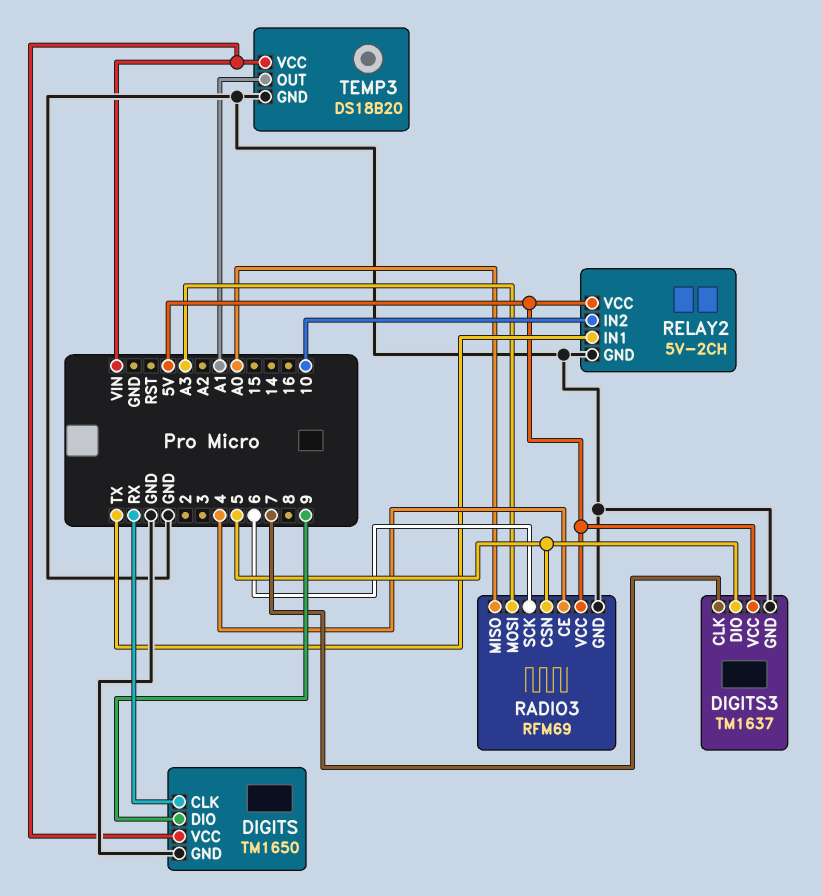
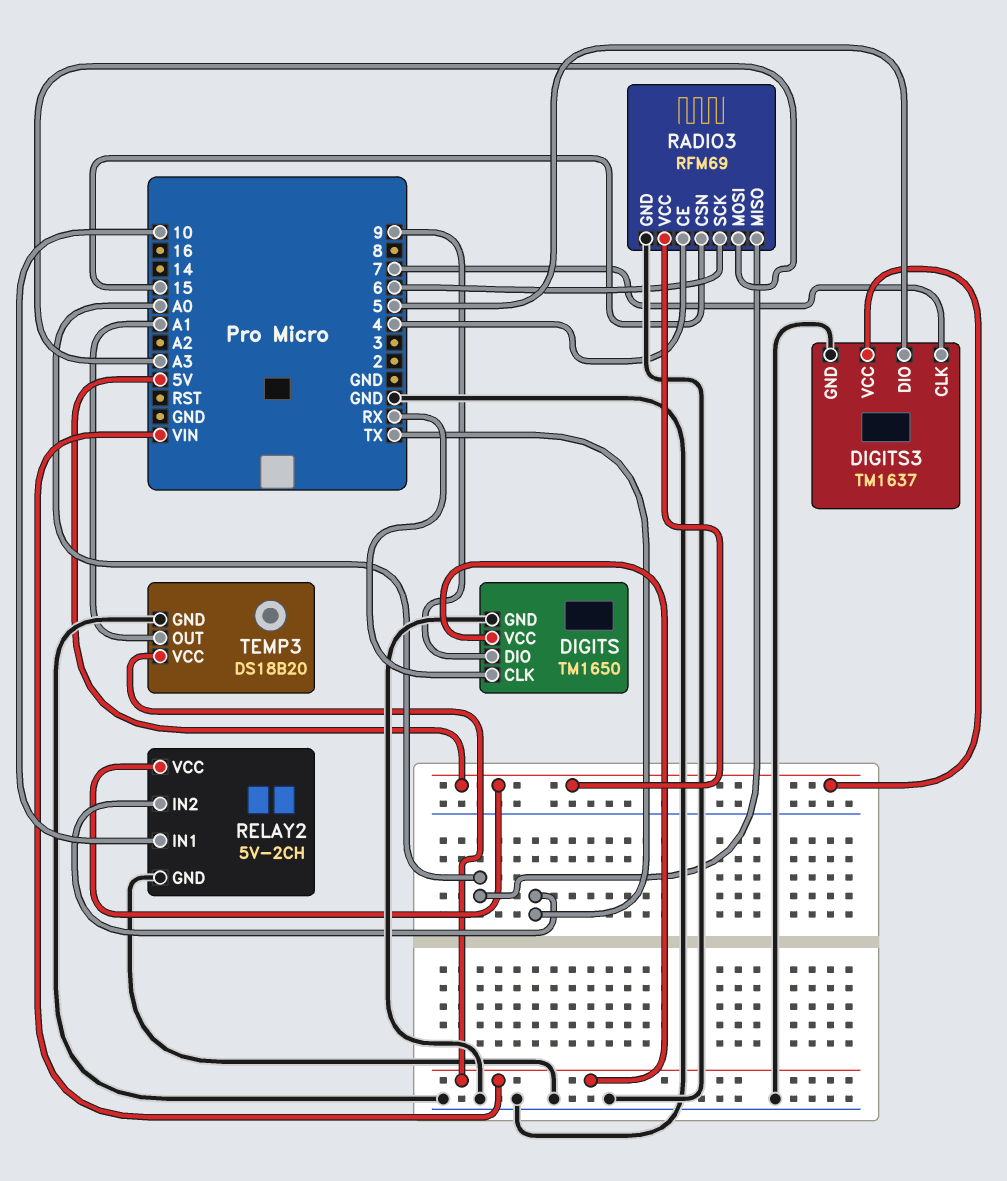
RADIO3 pin CSN: 5 -> 15
RELAY2 pin IN1: TX -> 10
RELAY2 pin IN2: 10 -> TX

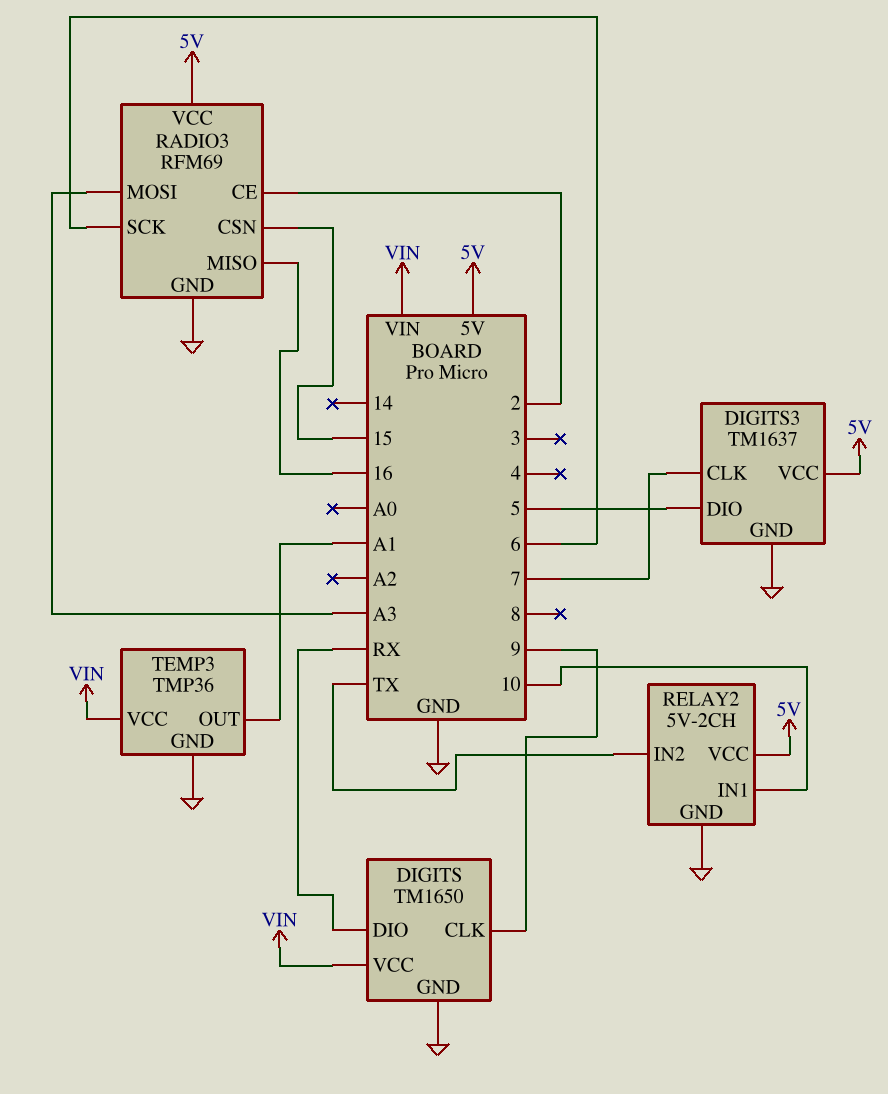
DIGITS pin CLK: RX -> 9
DIGITS pin DIO: 9 -> RX
RADIO3 pin CE: 4 -> 2
RADIO3 pin MISO: A0 -> 16
TEMP3: DS18B20 -> TMP36

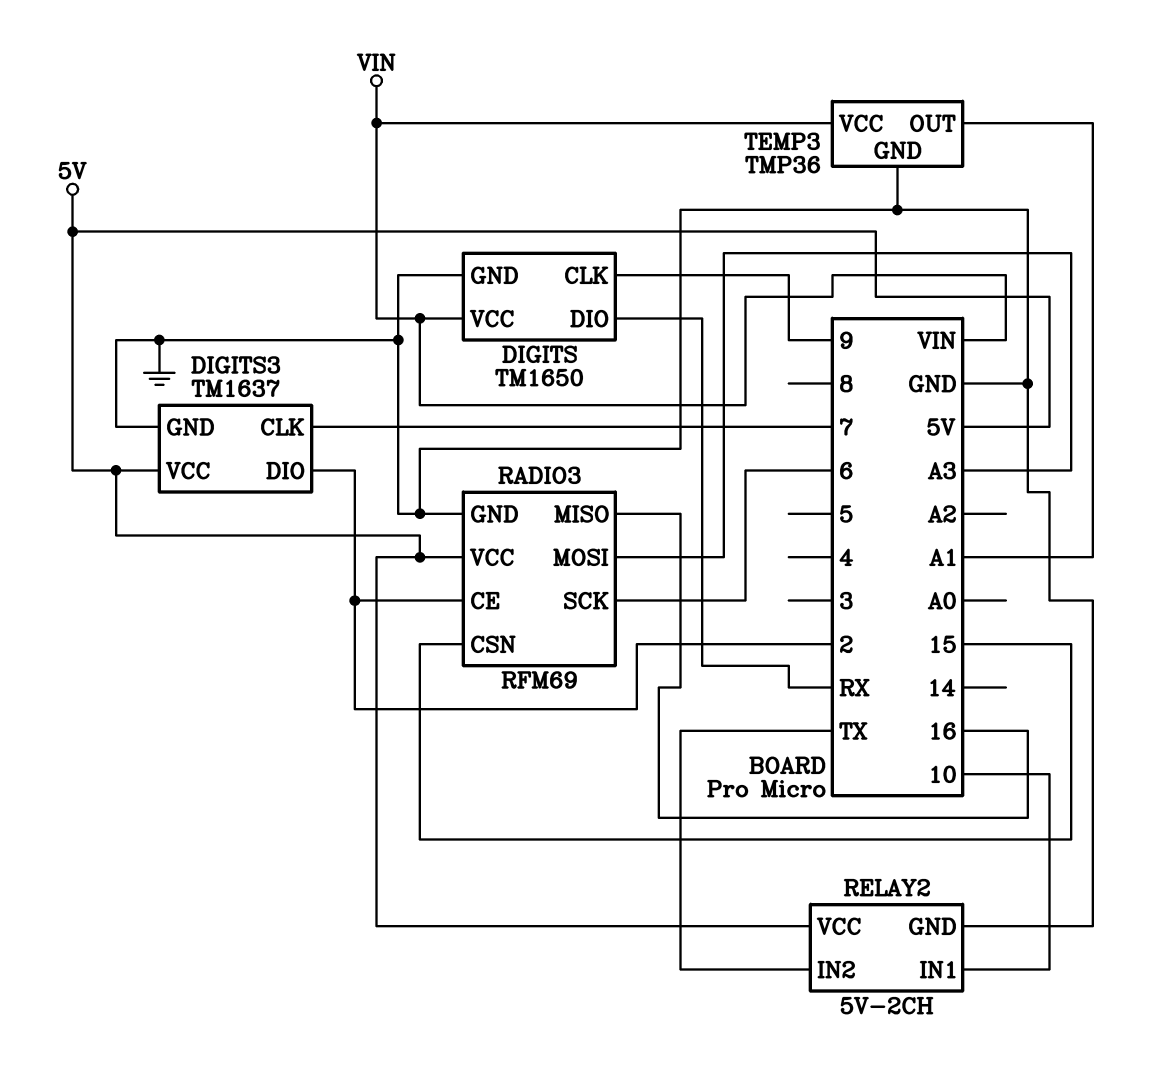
DIGITS3 pin DIO: 5 -> 2

